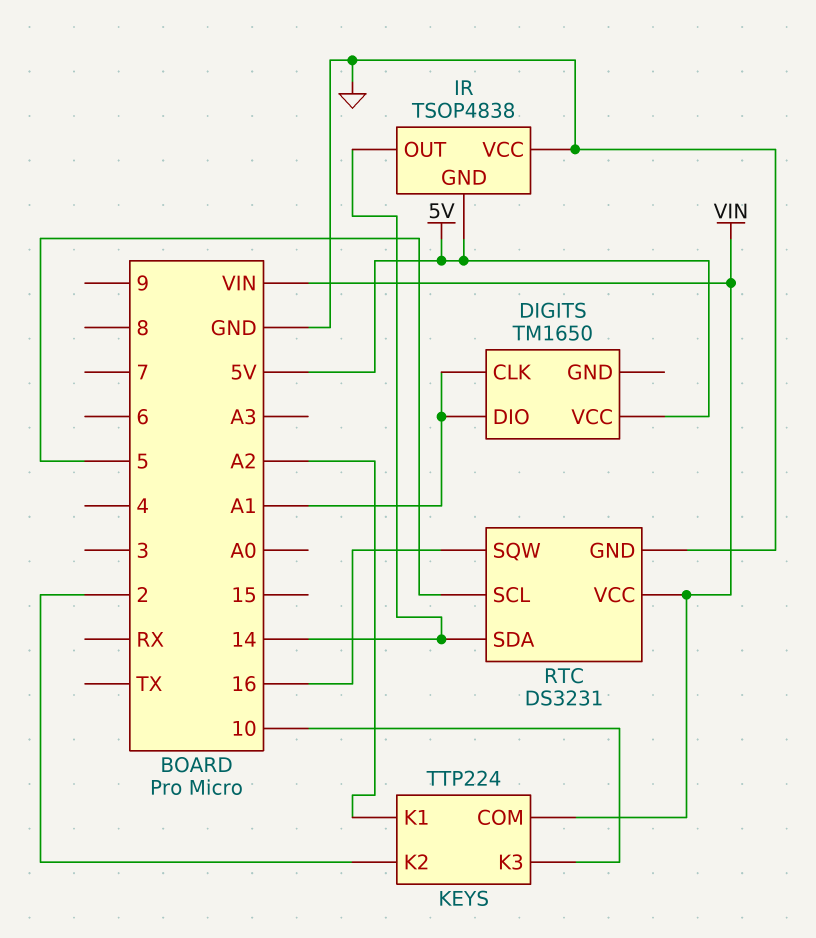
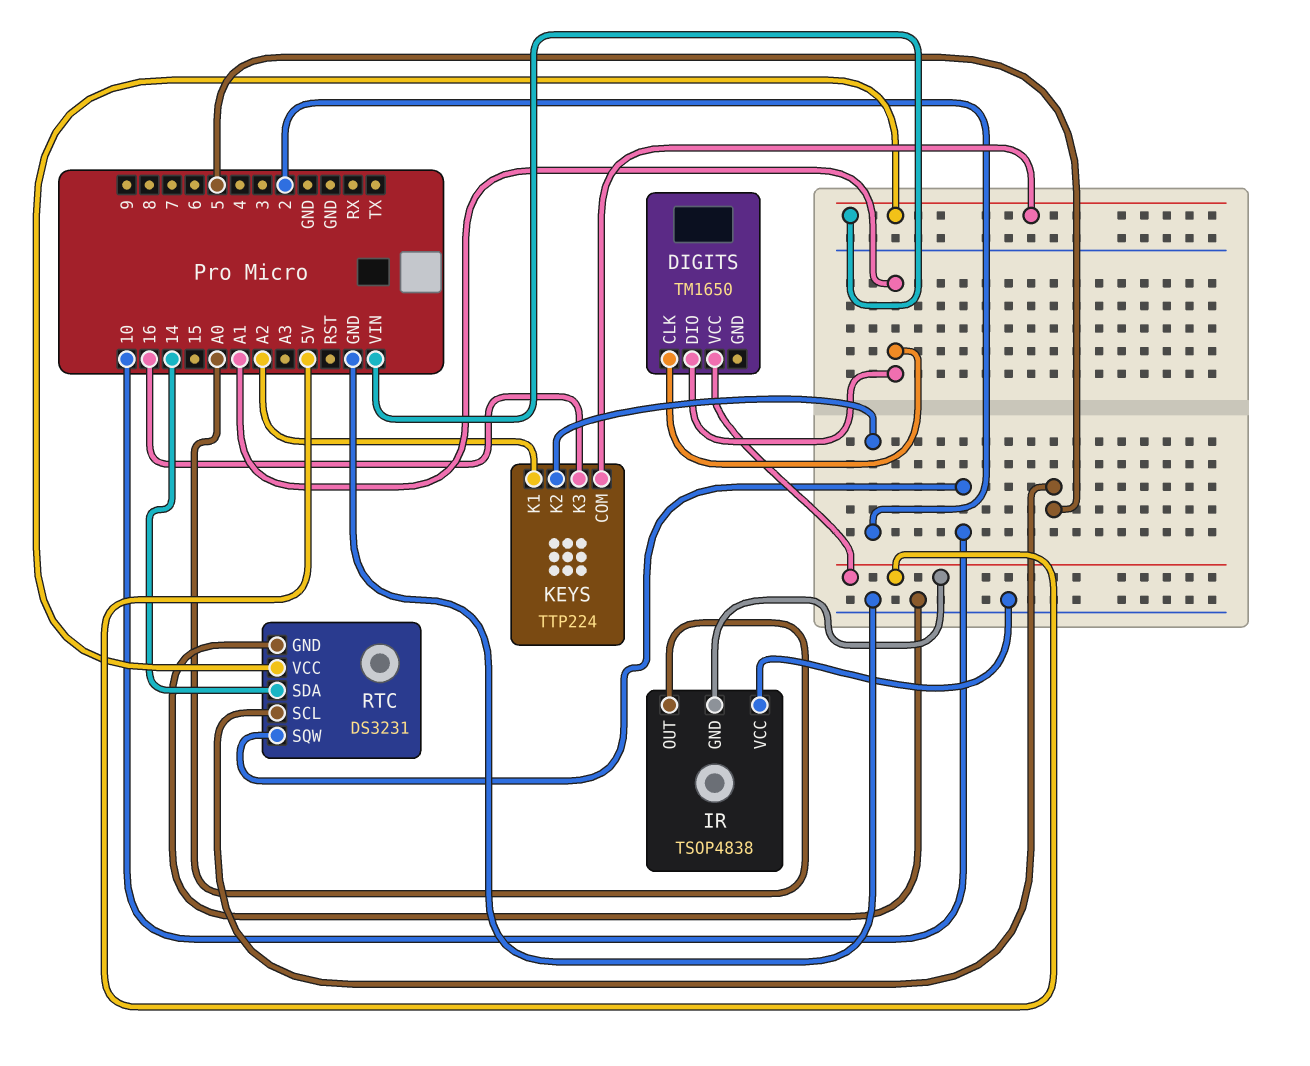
IR pin OUT: 14 -> A0
KEYS pin K3: 10 -> 16
RTC pin SQW: 16 -> 10

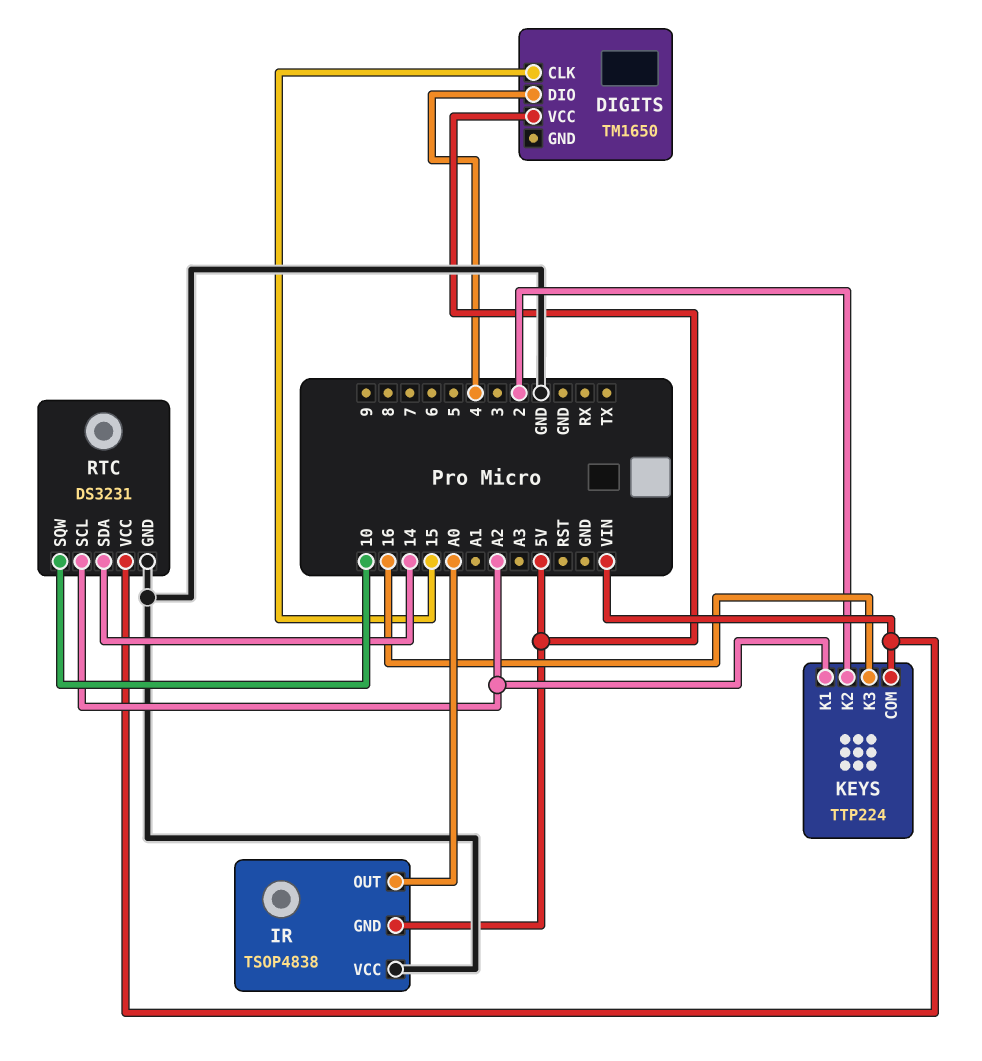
DIGITS pin CLK: A1 -> 15
DIGITS pin DIO: A1 -> 4
RTC pin SCL: 5 -> A2

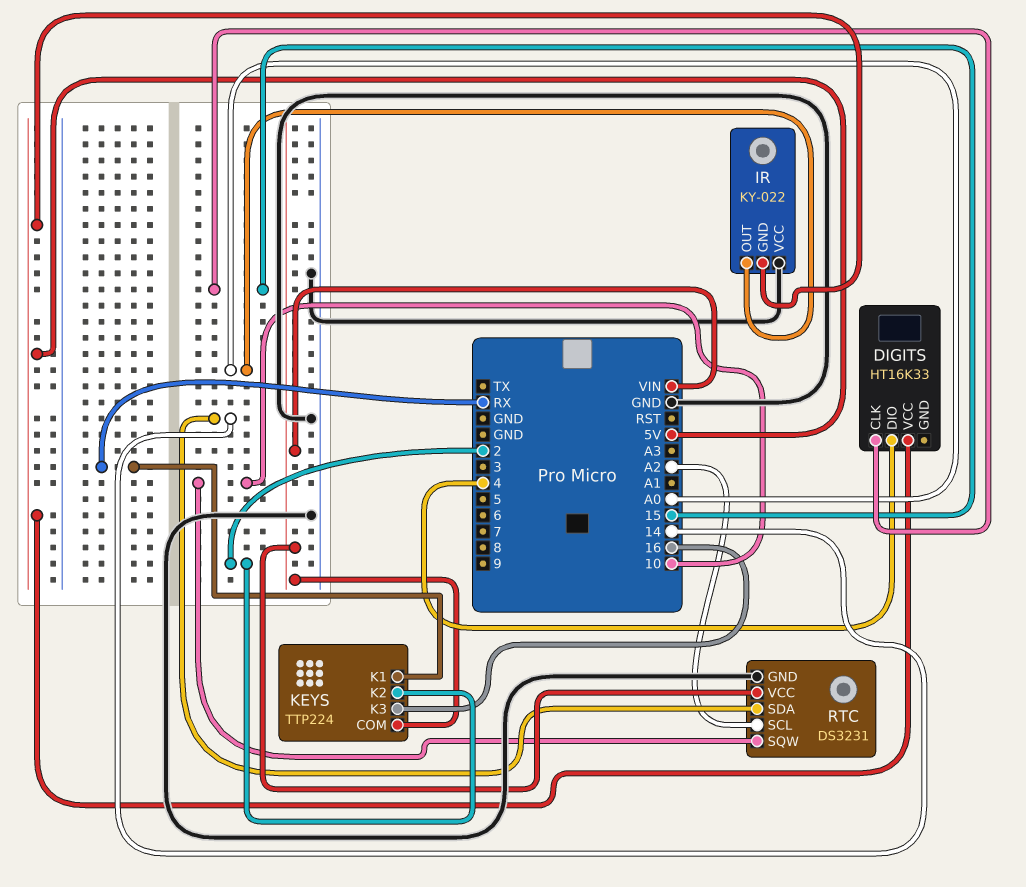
DIGITS: TM1650 -> HT16K33
IR: TSOP4838 -> KY-022
KEYS pin K1: A2 -> RX

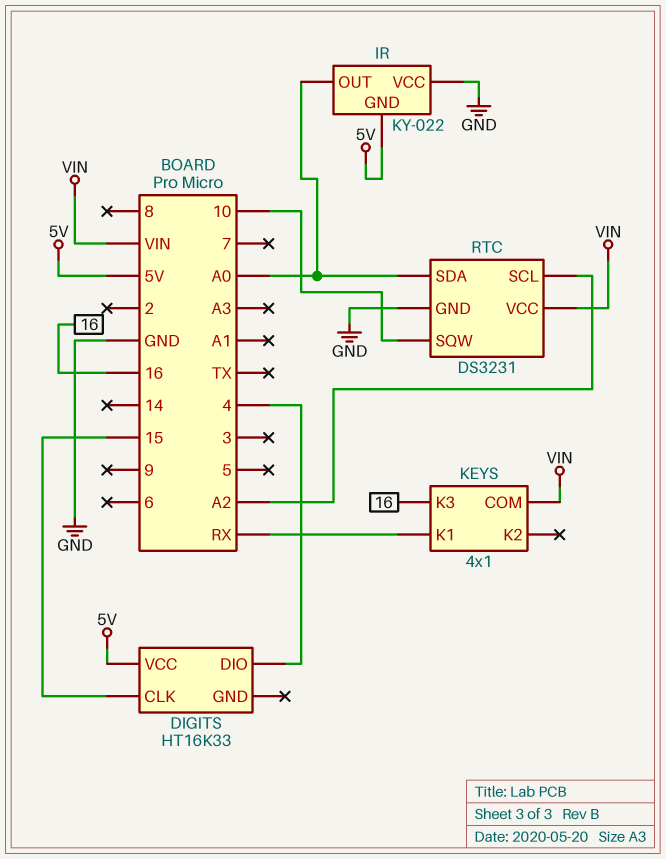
KEYS: TTP224 -> 4x1
KEYS pin K2: 2 -> none
RTC pin SDA: 14 -> A0

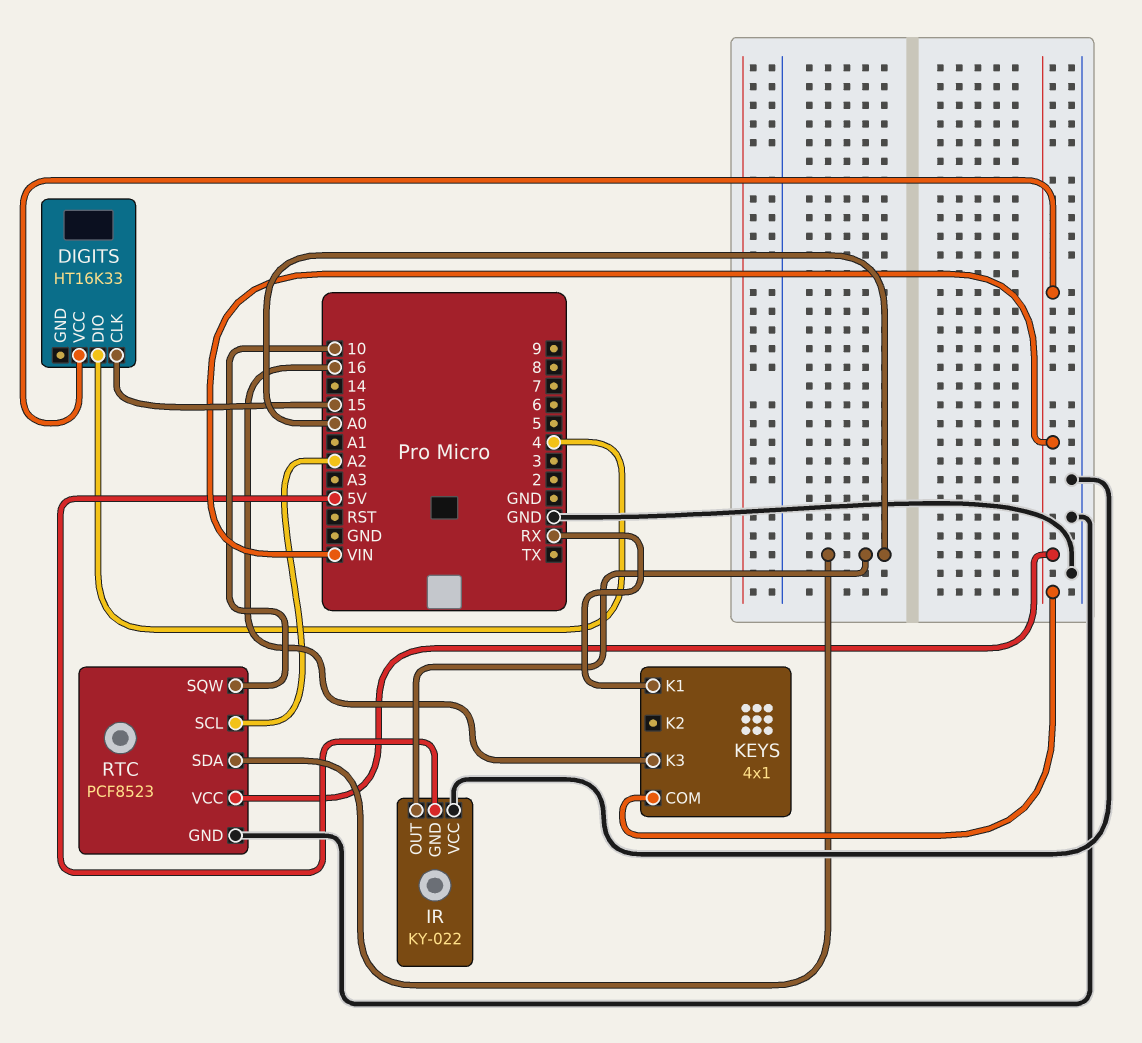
DIGITS pin VCC: 5V -> VIN
RTC: DS3231 -> PCF8523

